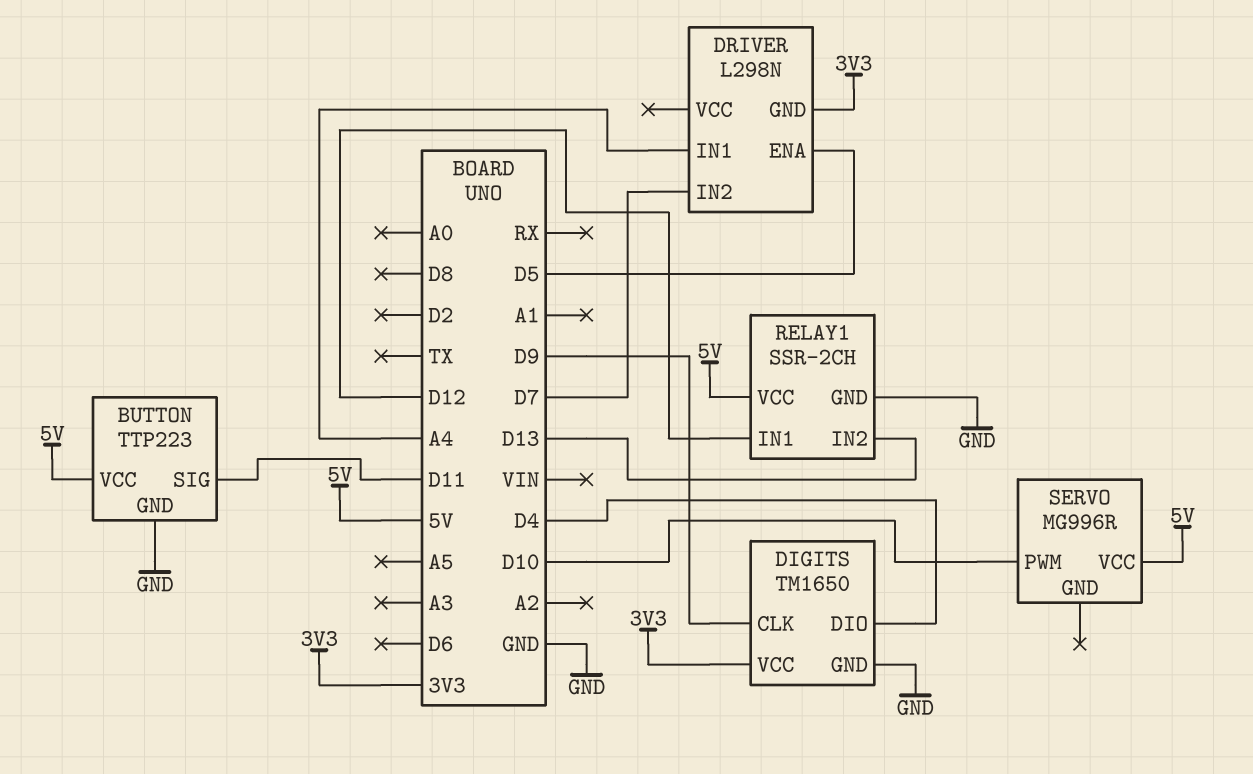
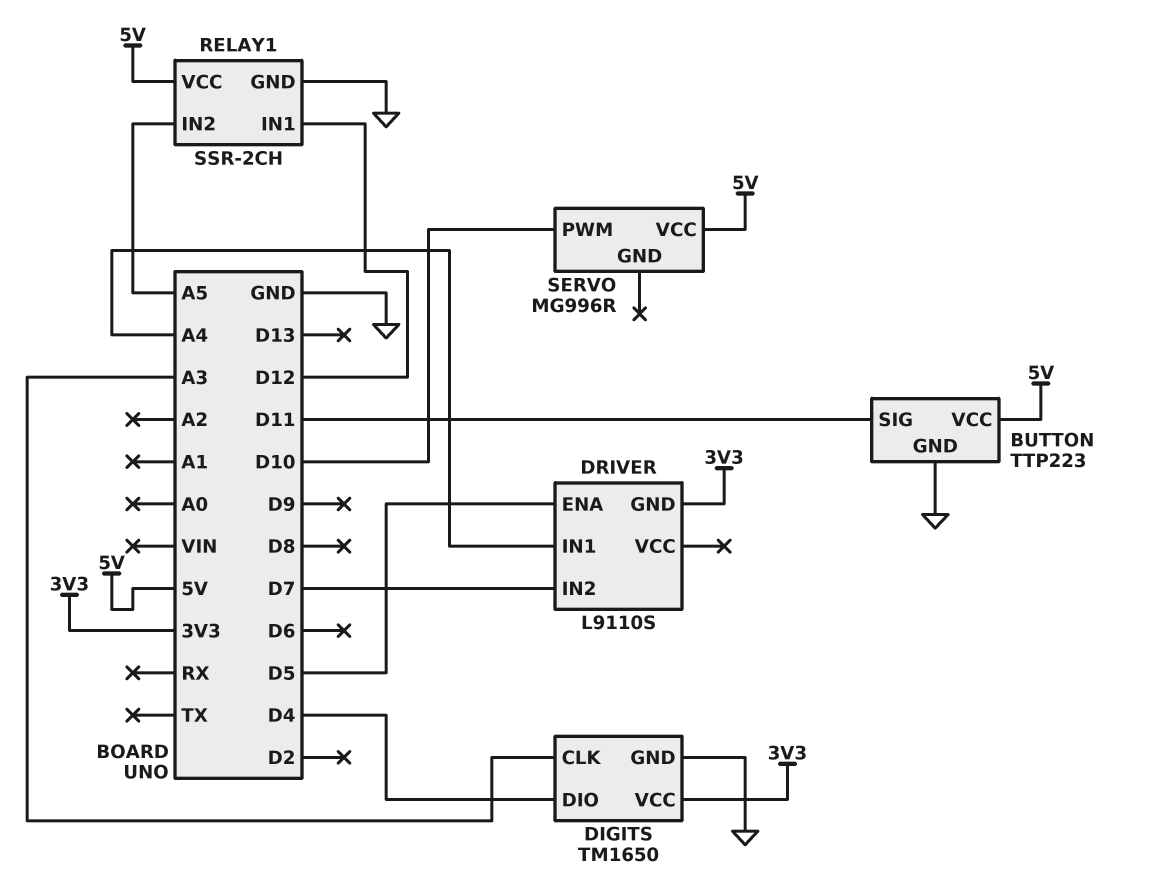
DIGITS pin CLK: D9 -> A3
DRIVER: L298N -> L9110S
RELAY1 pin IN2: D13 -> A5

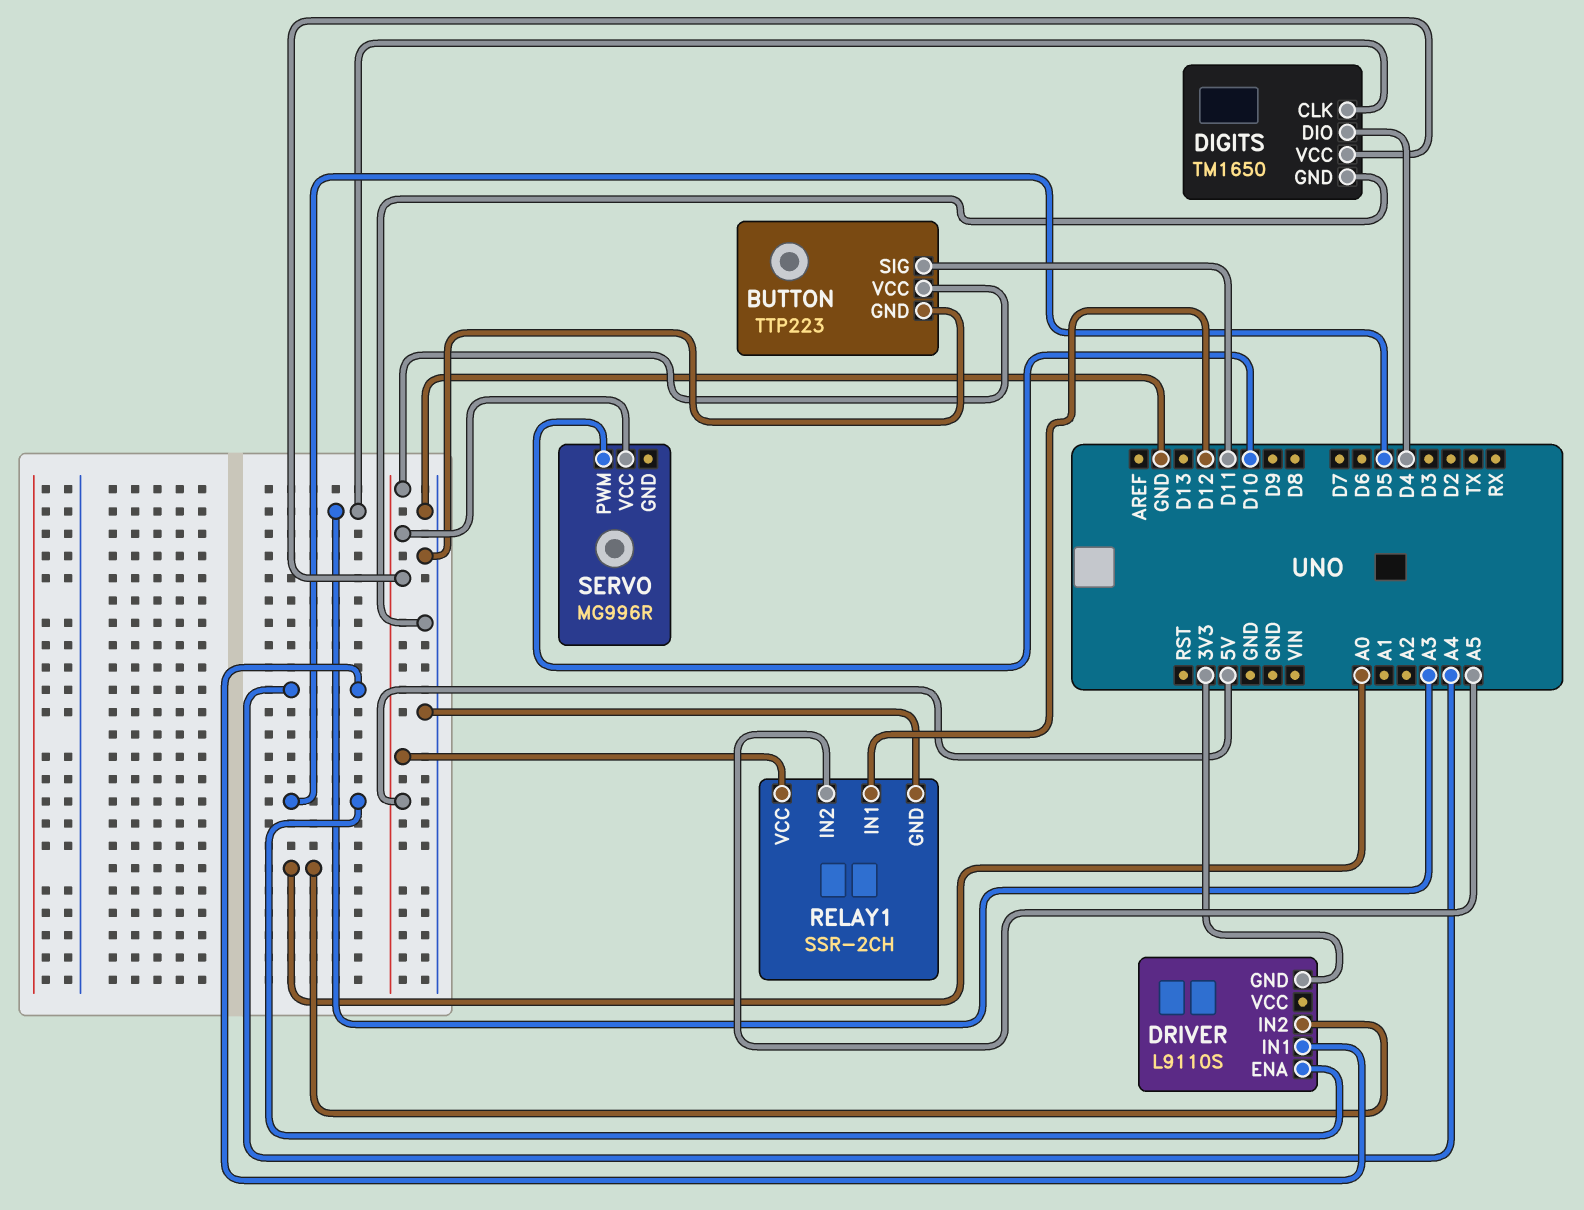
DIGITS pin VCC: 3V3 -> 5V
DRIVER pin IN2: D7 -> A0

